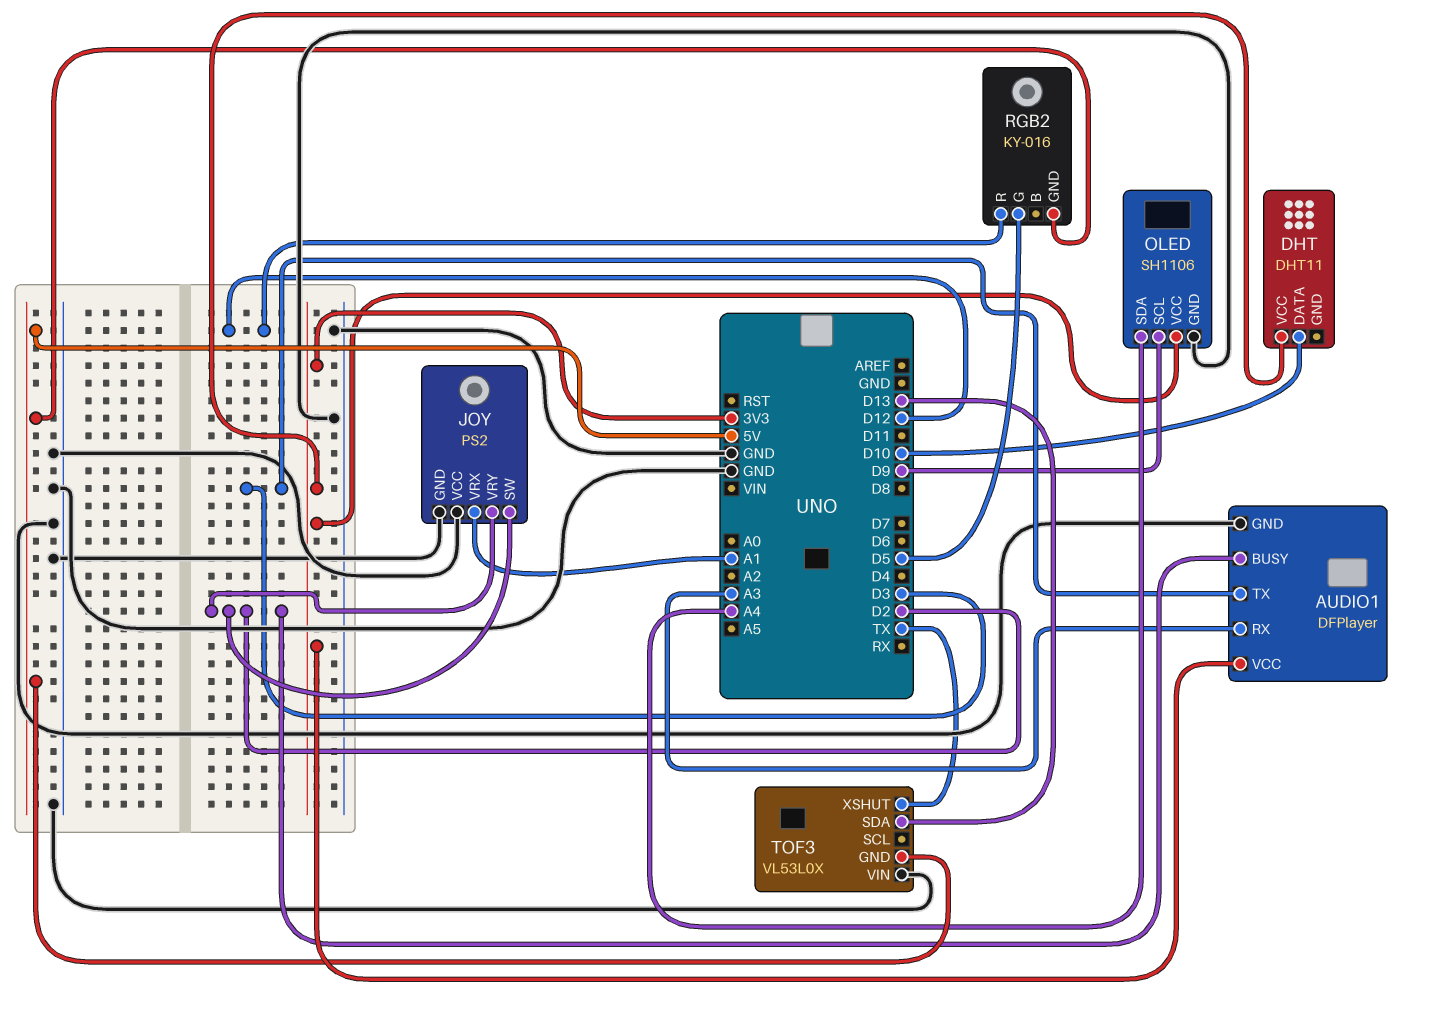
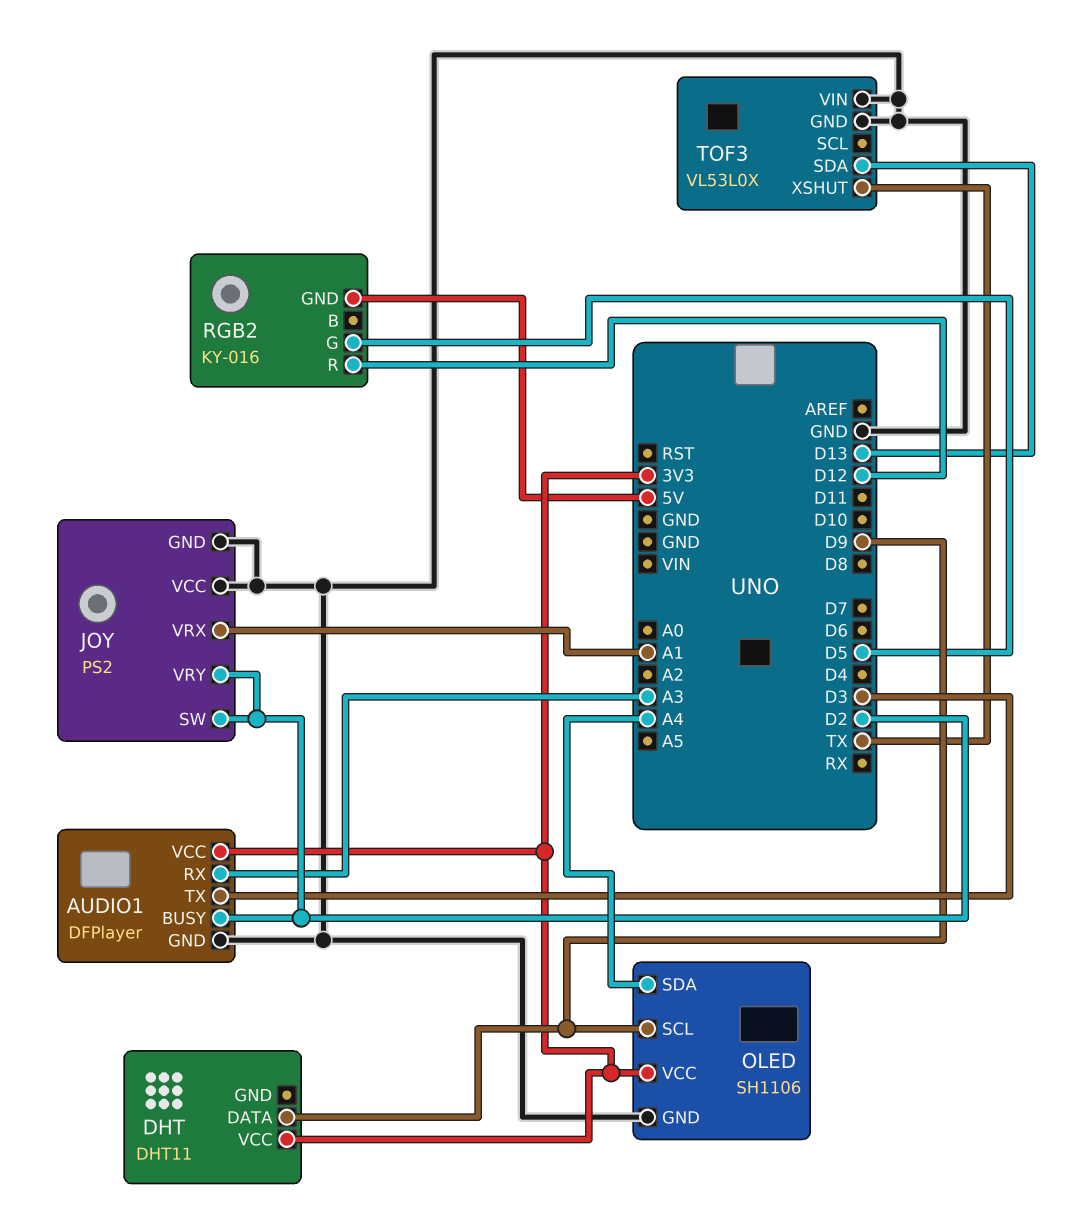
DHT pin DATA: D10 -> D9
TOF3 pin GND: 5V -> GND

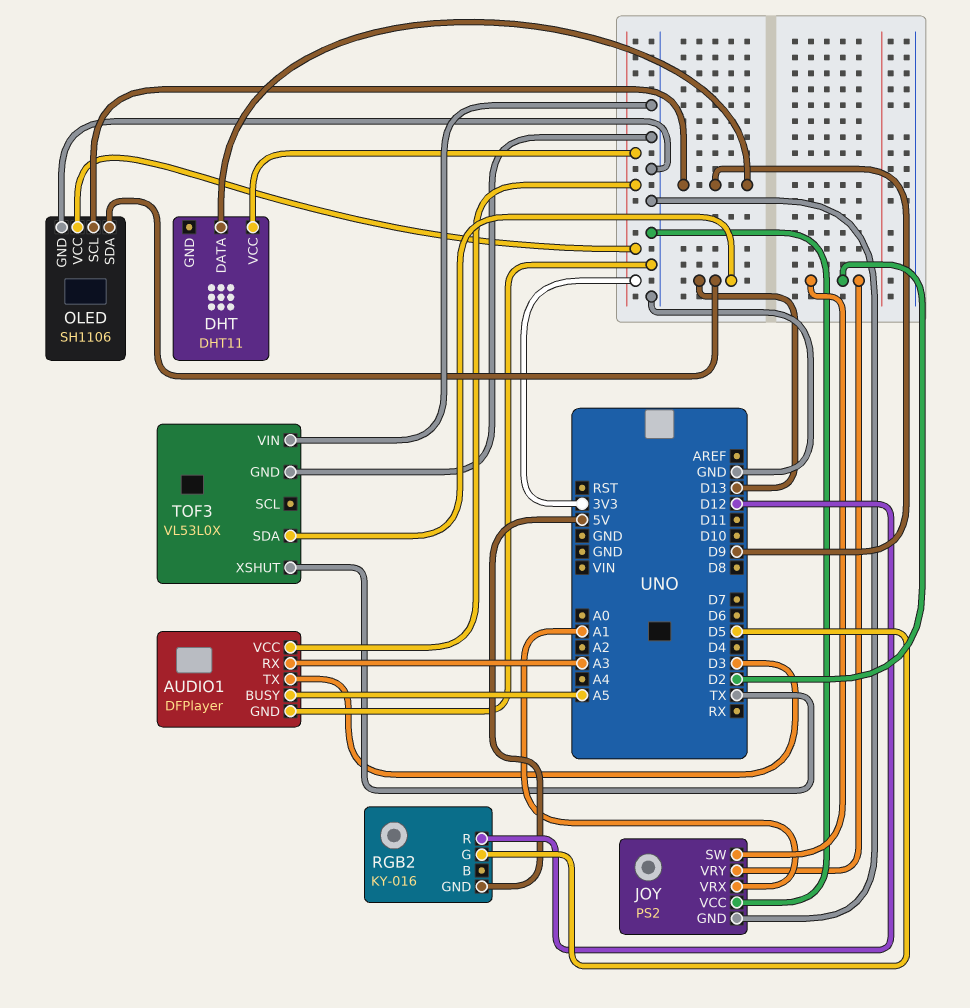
AUDIO1 pin BUSY: D2 -> A5
OLED pin SDA: A4 -> D13

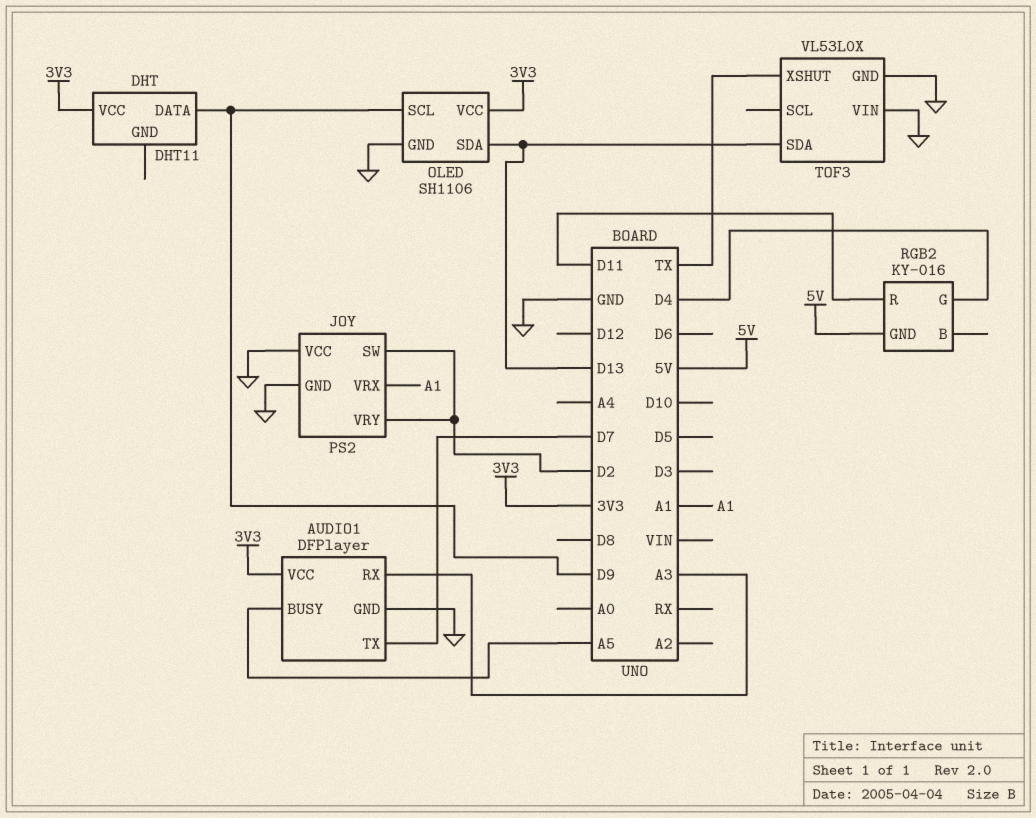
AUDIO1 pin TX: D3 -> D7
RGB2 pin G: D5 -> D4
RGB2 pin R: D12 -> D11

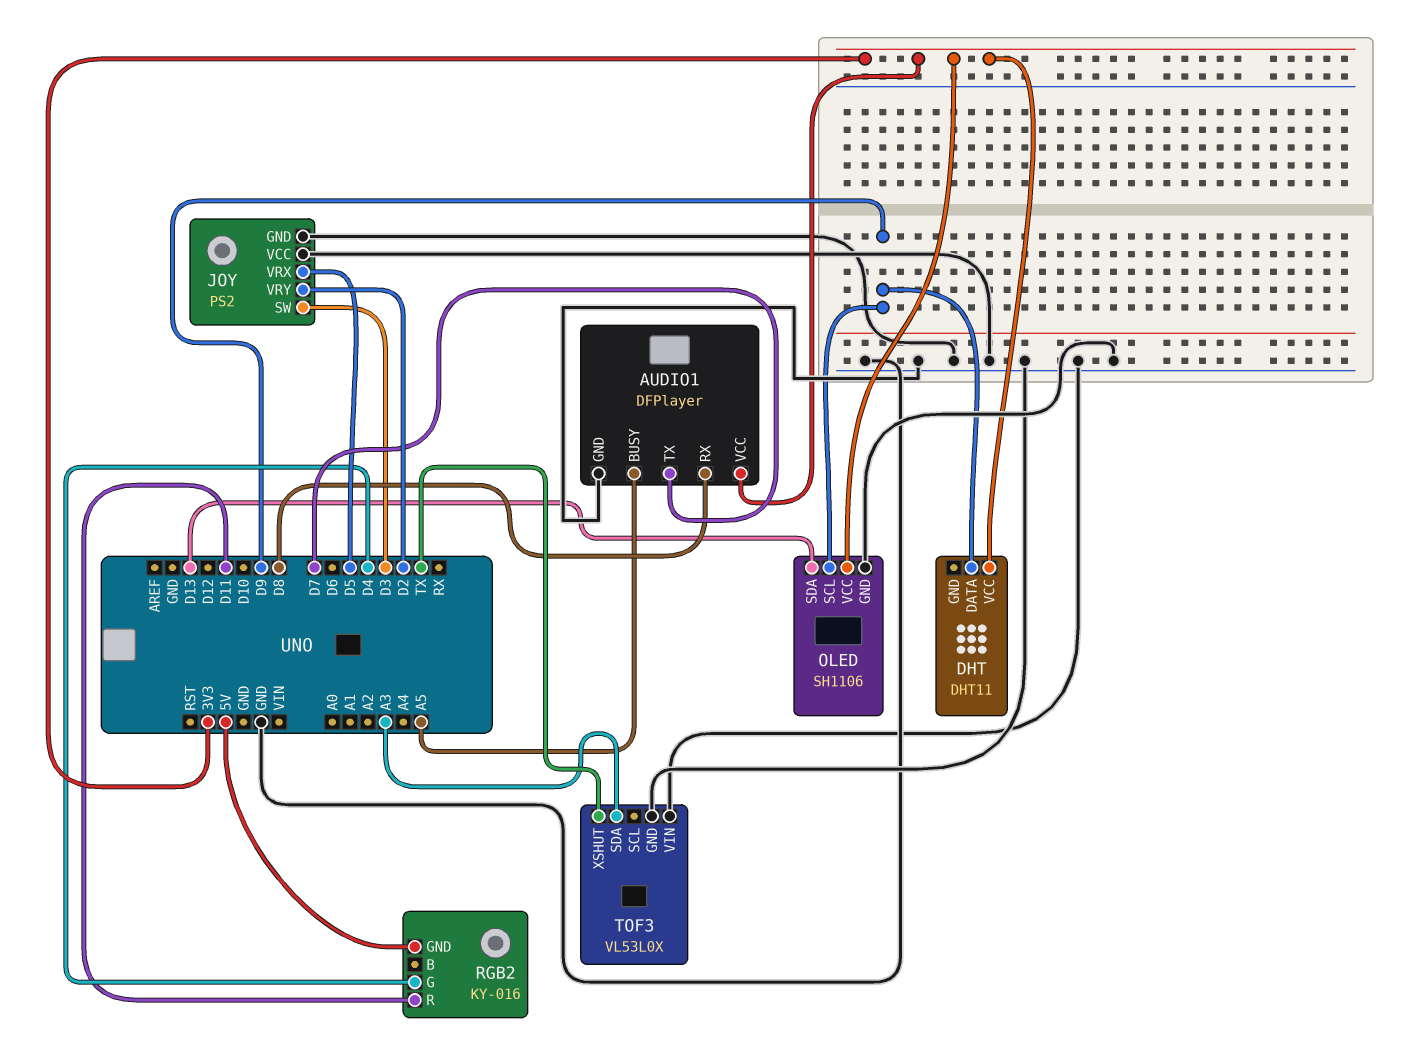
AUDIO1 pin RX: A3 -> D8
JOY pin SW: D2 -> D3
JOY pin VRX: A1 -> D5
TOF3 pin SDA: D13 -> A3

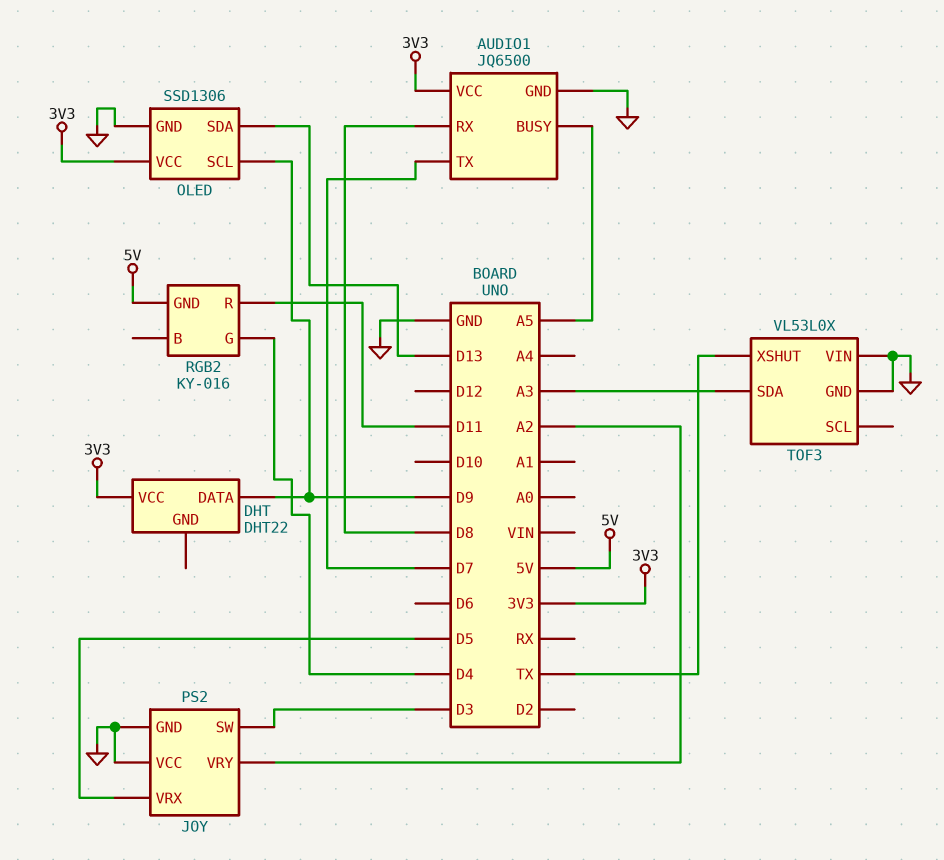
AUDIO1: DFPlayer -> JQ6500
DHT: DHT11 -> DHT22
JOY pin VRY: D2 -> A2
OLED: SH1106 -> SSD1306

